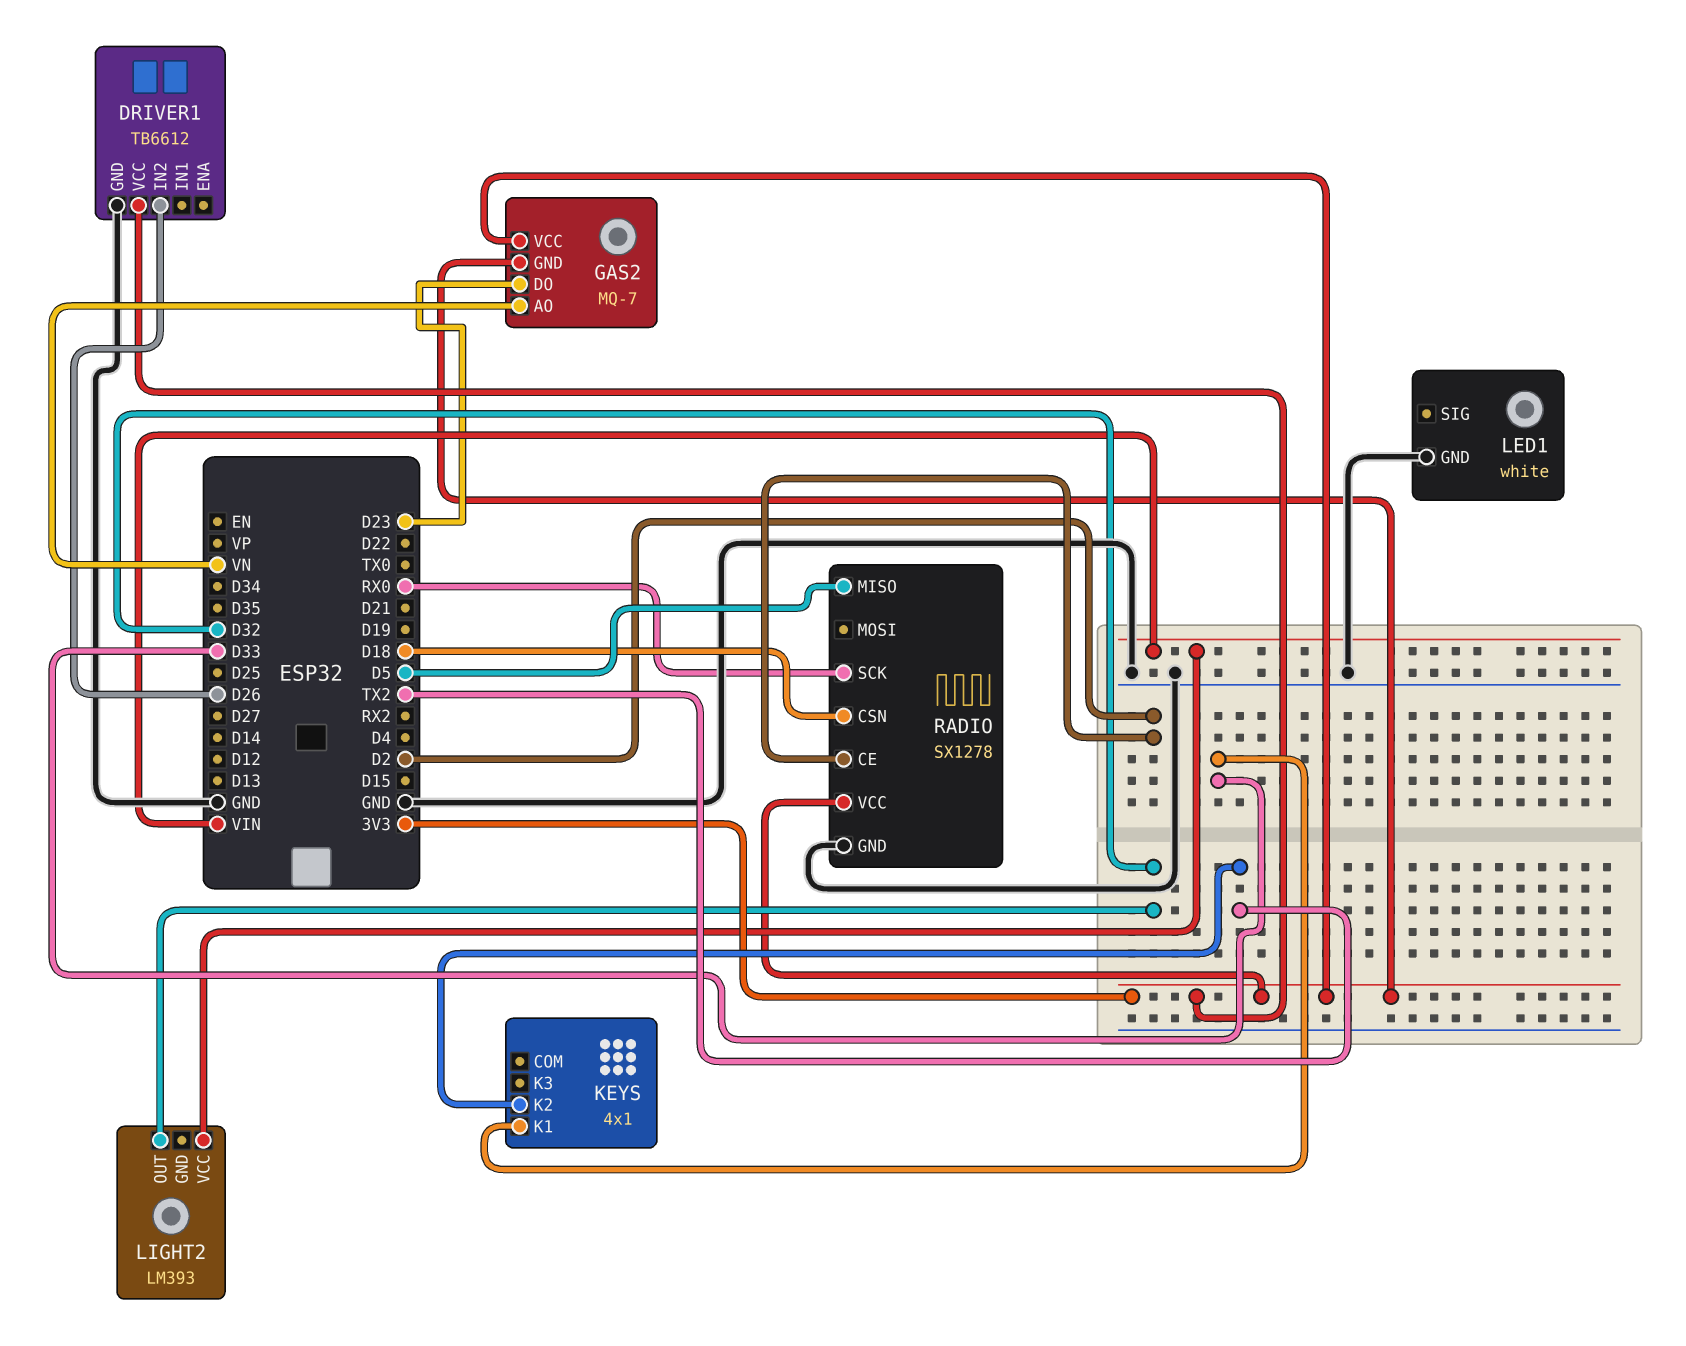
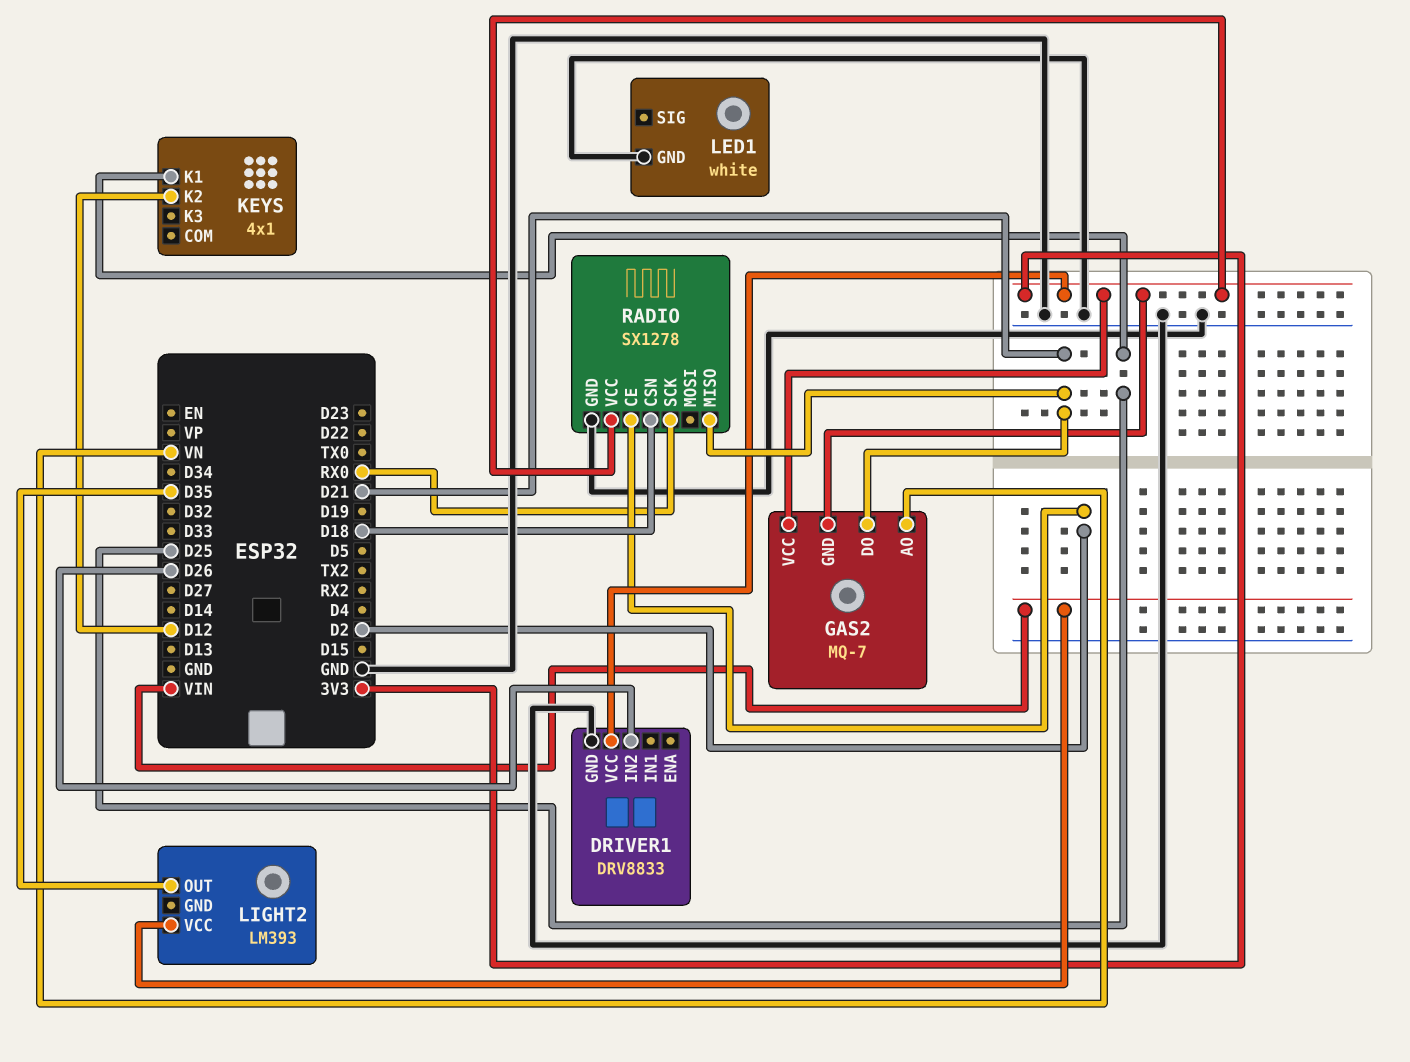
DRIVER1: TB6612 -> DRV8833
GAS2 pin DO: D23 -> D21
KEYS pin K1: D33 -> D25
KEYS pin K2: TX2 -> D12
LIGHT2 pin OUT: D32 -> D35
RADIO pin MISO: D5 -> D21

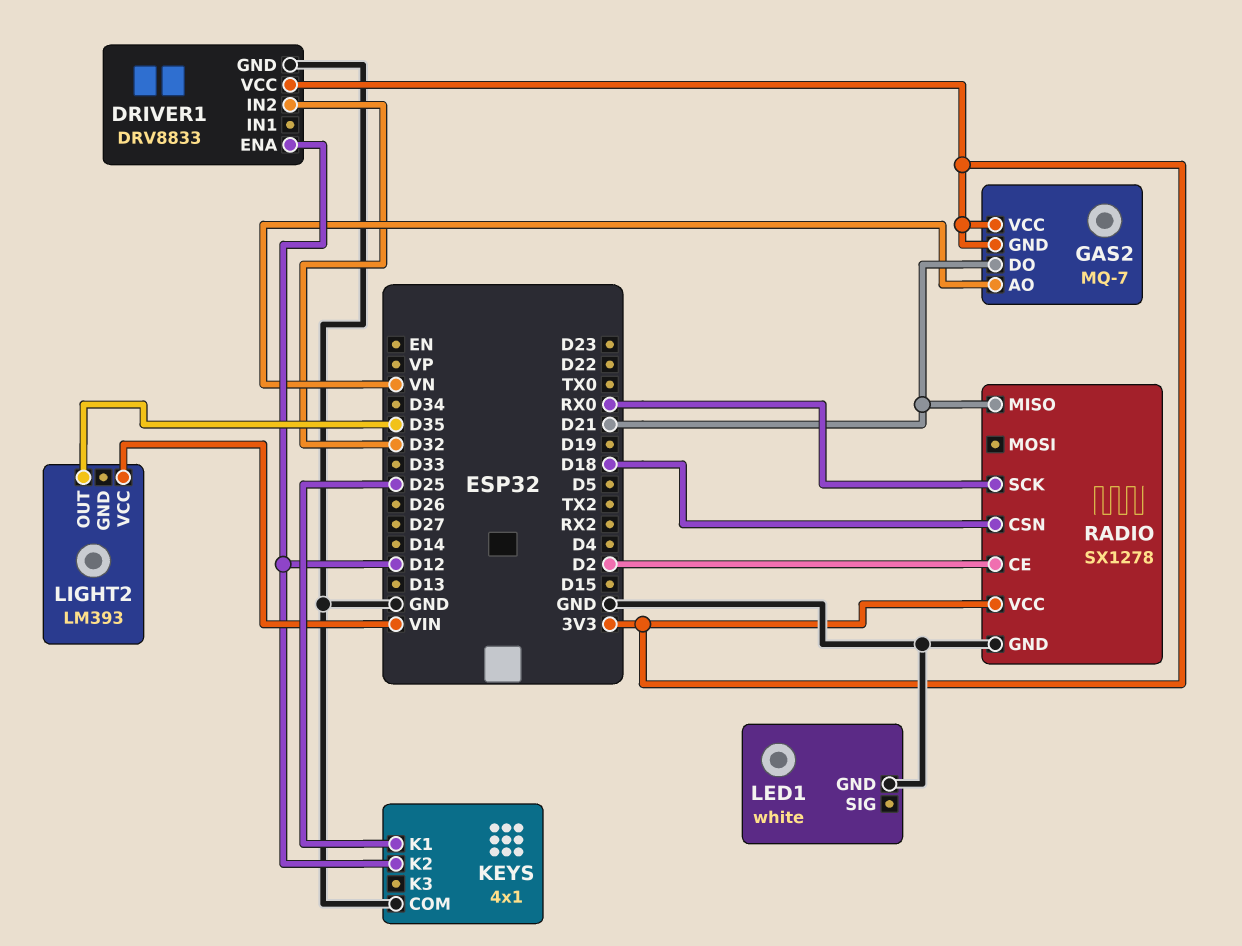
DRIVER1 pin ENA: none -> D12
DRIVER1 pin IN2: D26 -> D32
KEYS pin COM: none -> GND

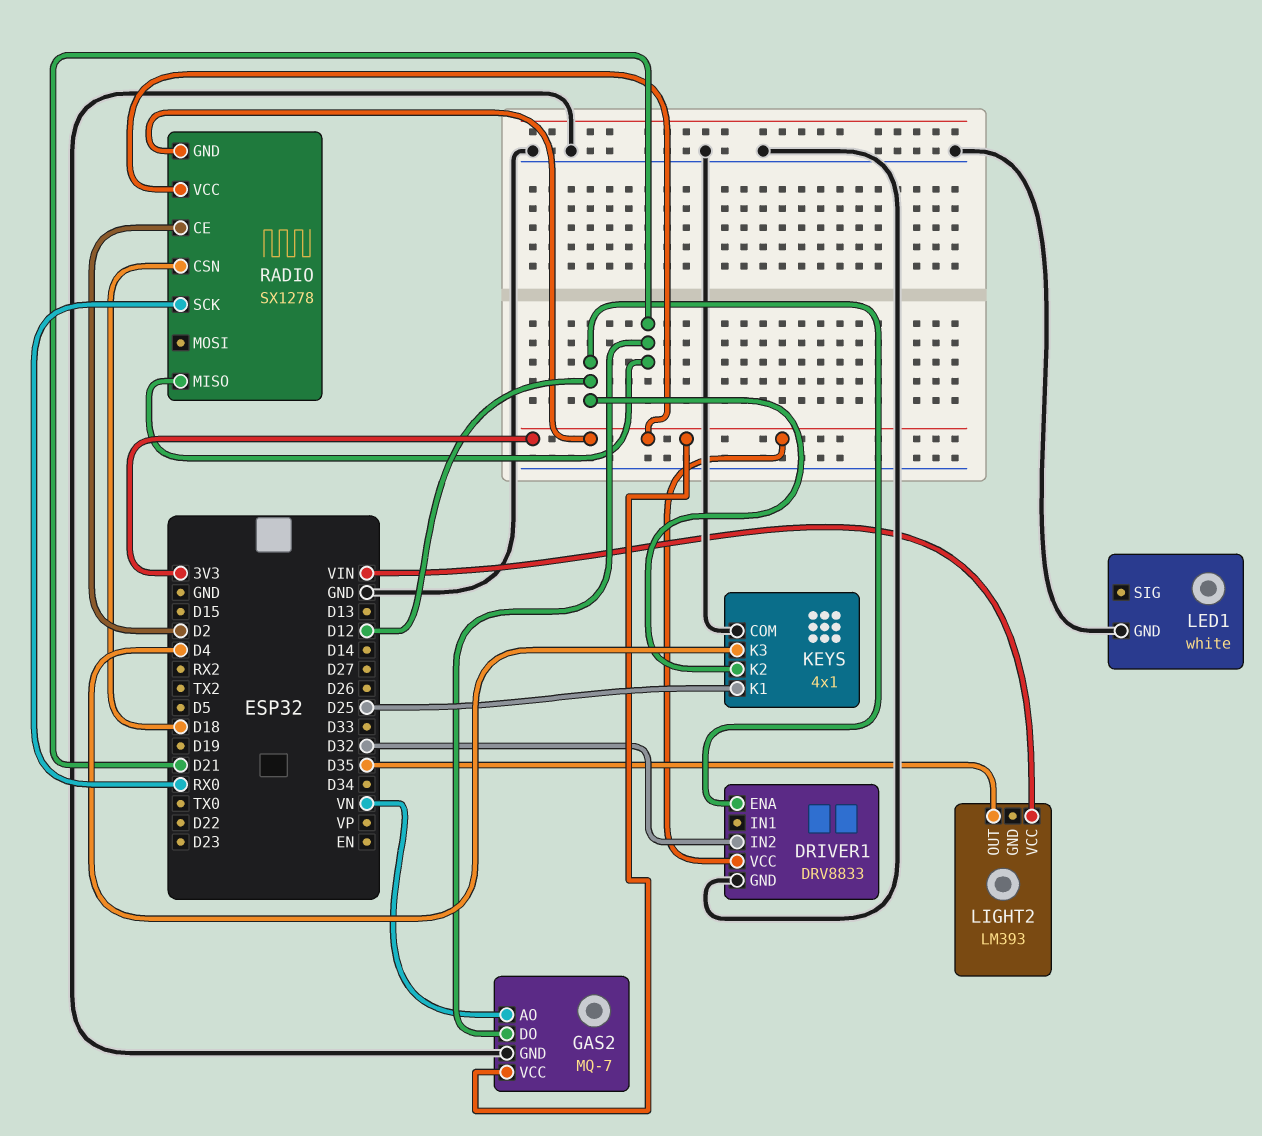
GAS2 pin GND: 3V3 -> GND
KEYS pin K3: none -> D4
RADIO pin GND: GND -> 3V3

